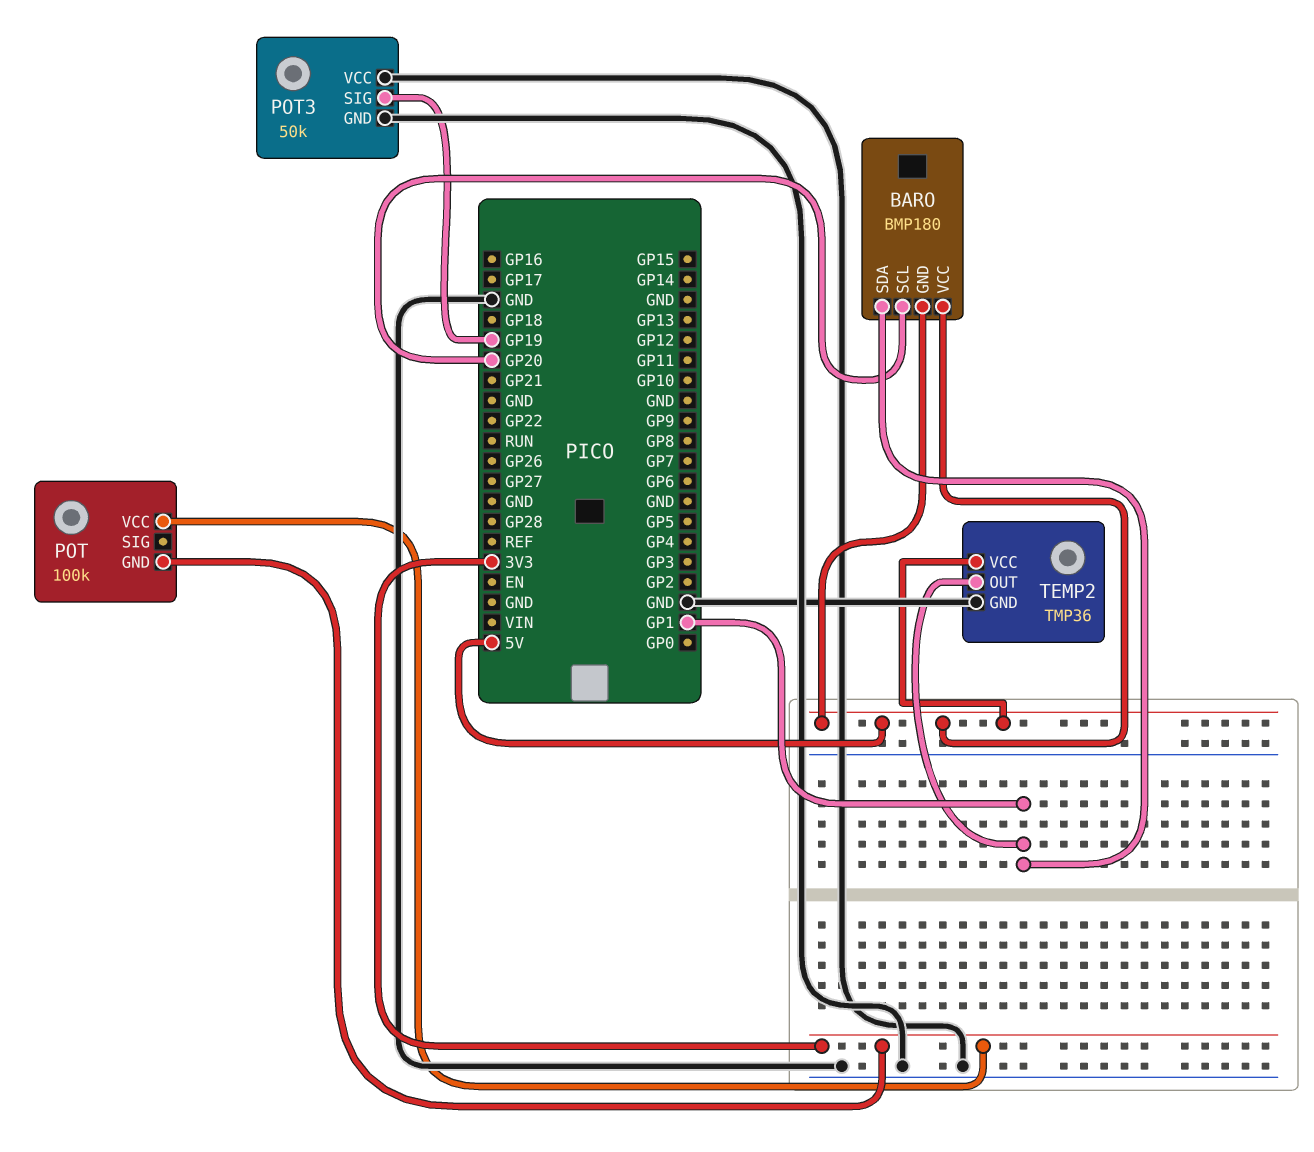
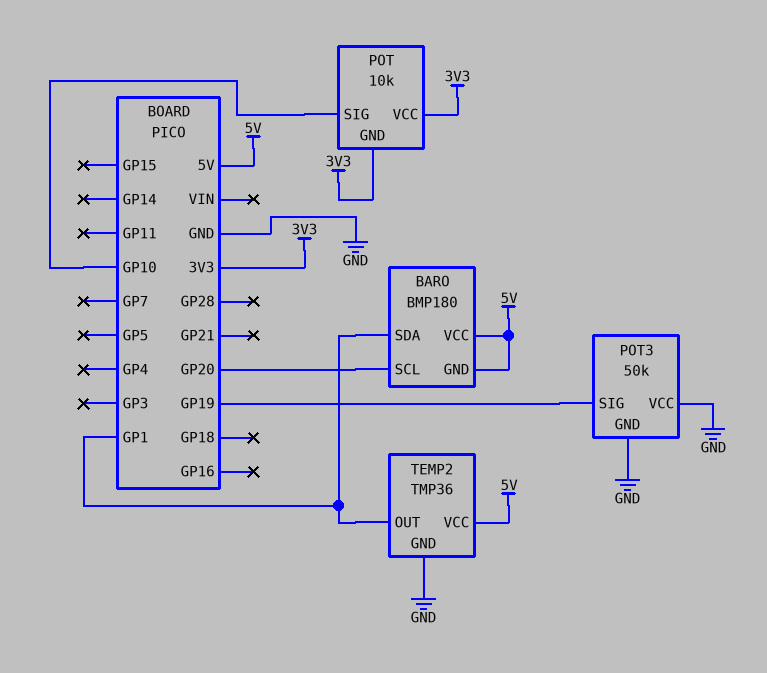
POT: 100k -> 10k
POT pin SIG: none -> GP10

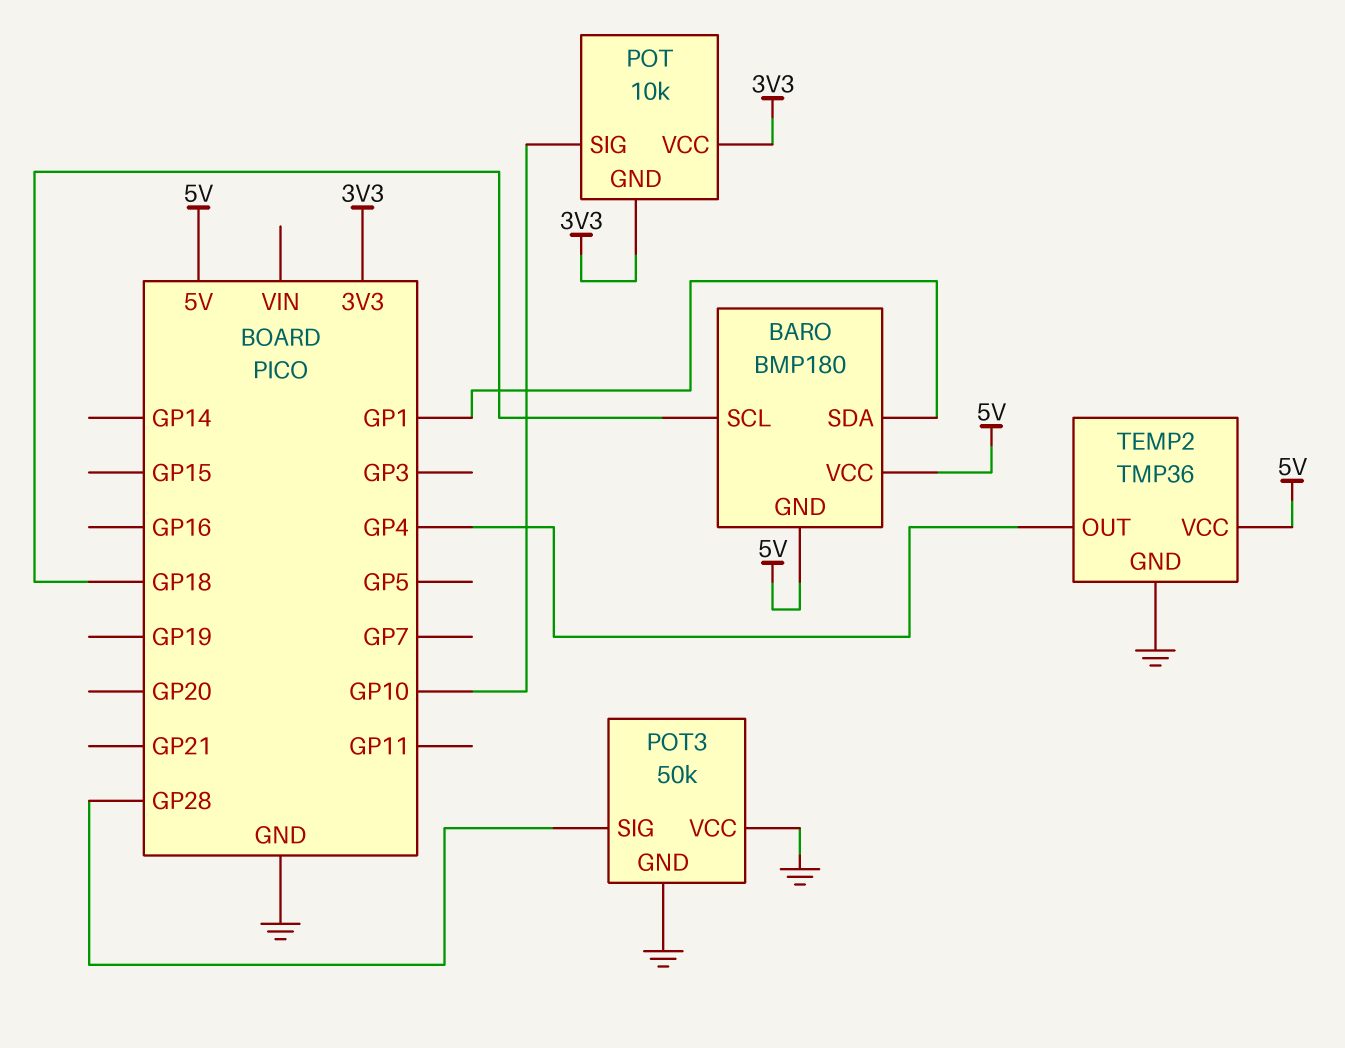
BARO pin SCL: GP20 -> GP18
POT3 pin SIG: GP19 -> GP28
TEMP2 pin OUT: GP1 -> GP4

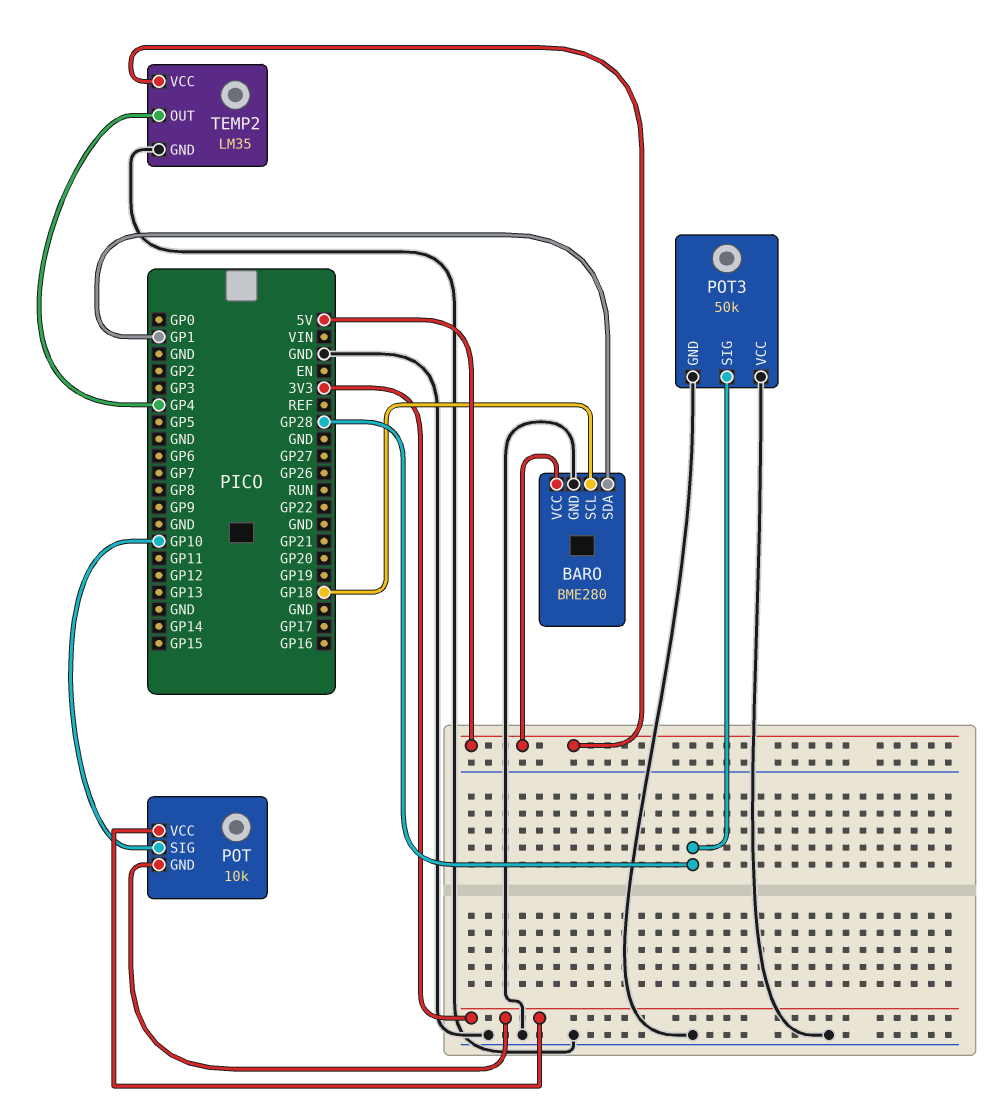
BARO: BMP180 -> BME280
BARO pin GND: 5V -> GND
TEMP2: TMP36 -> LM35

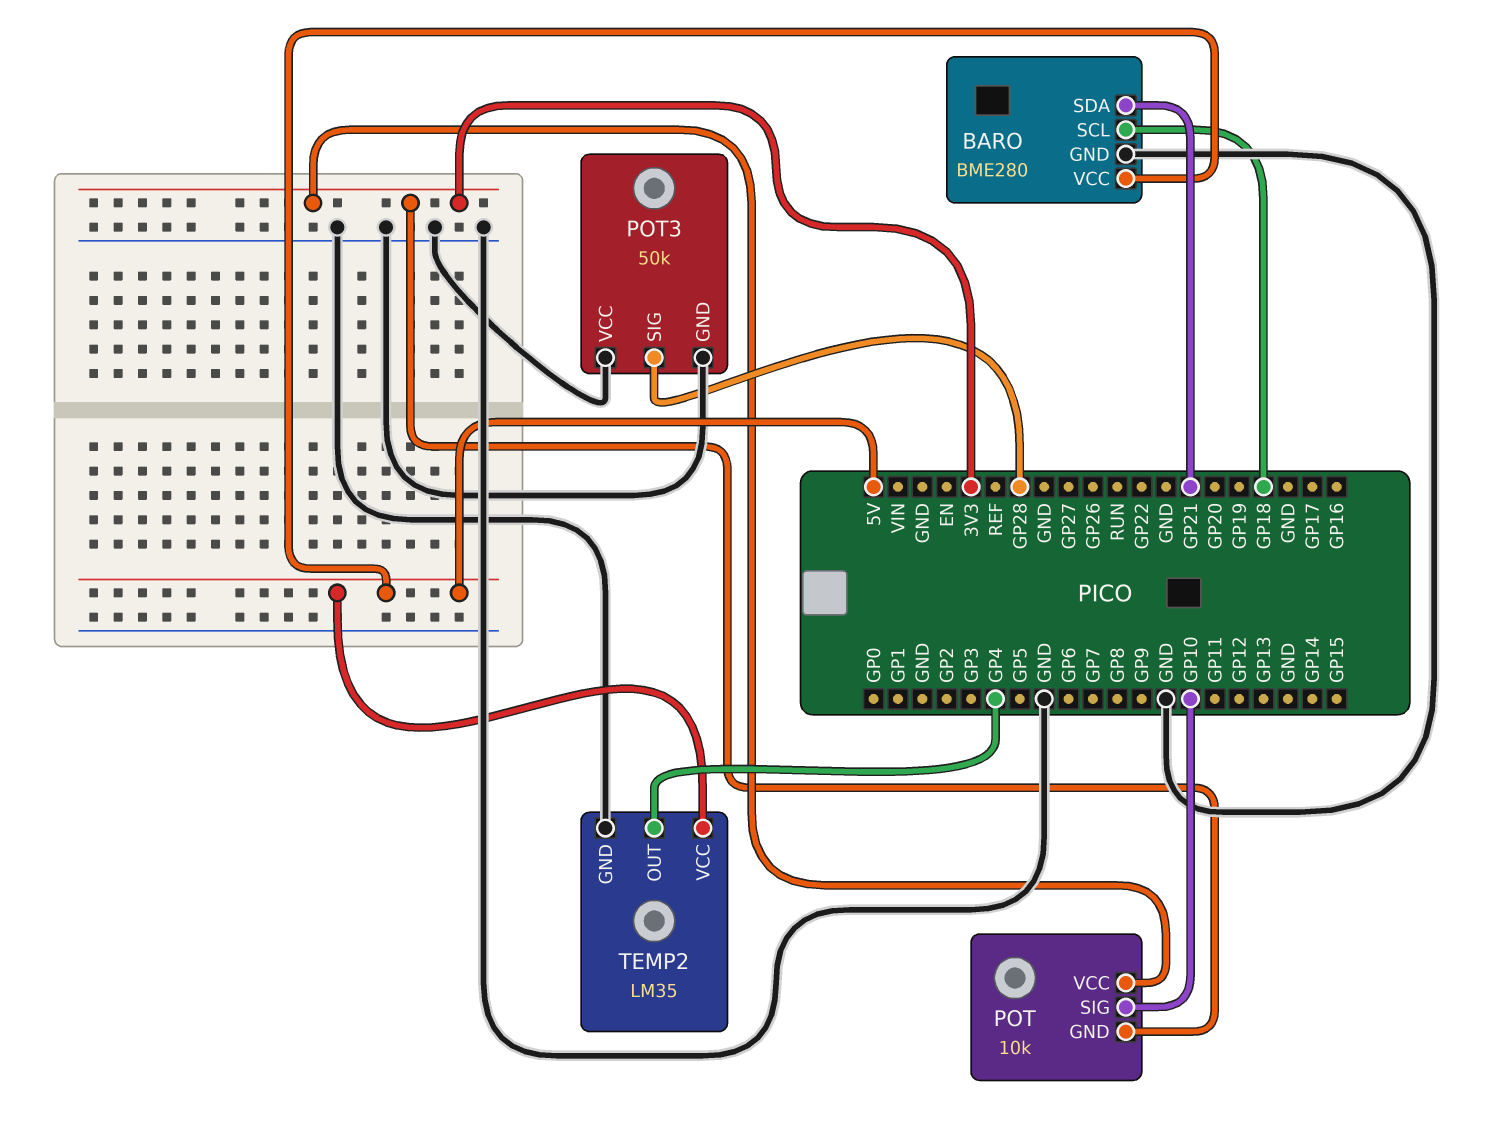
BARO pin SDA: GP1 -> GP21

